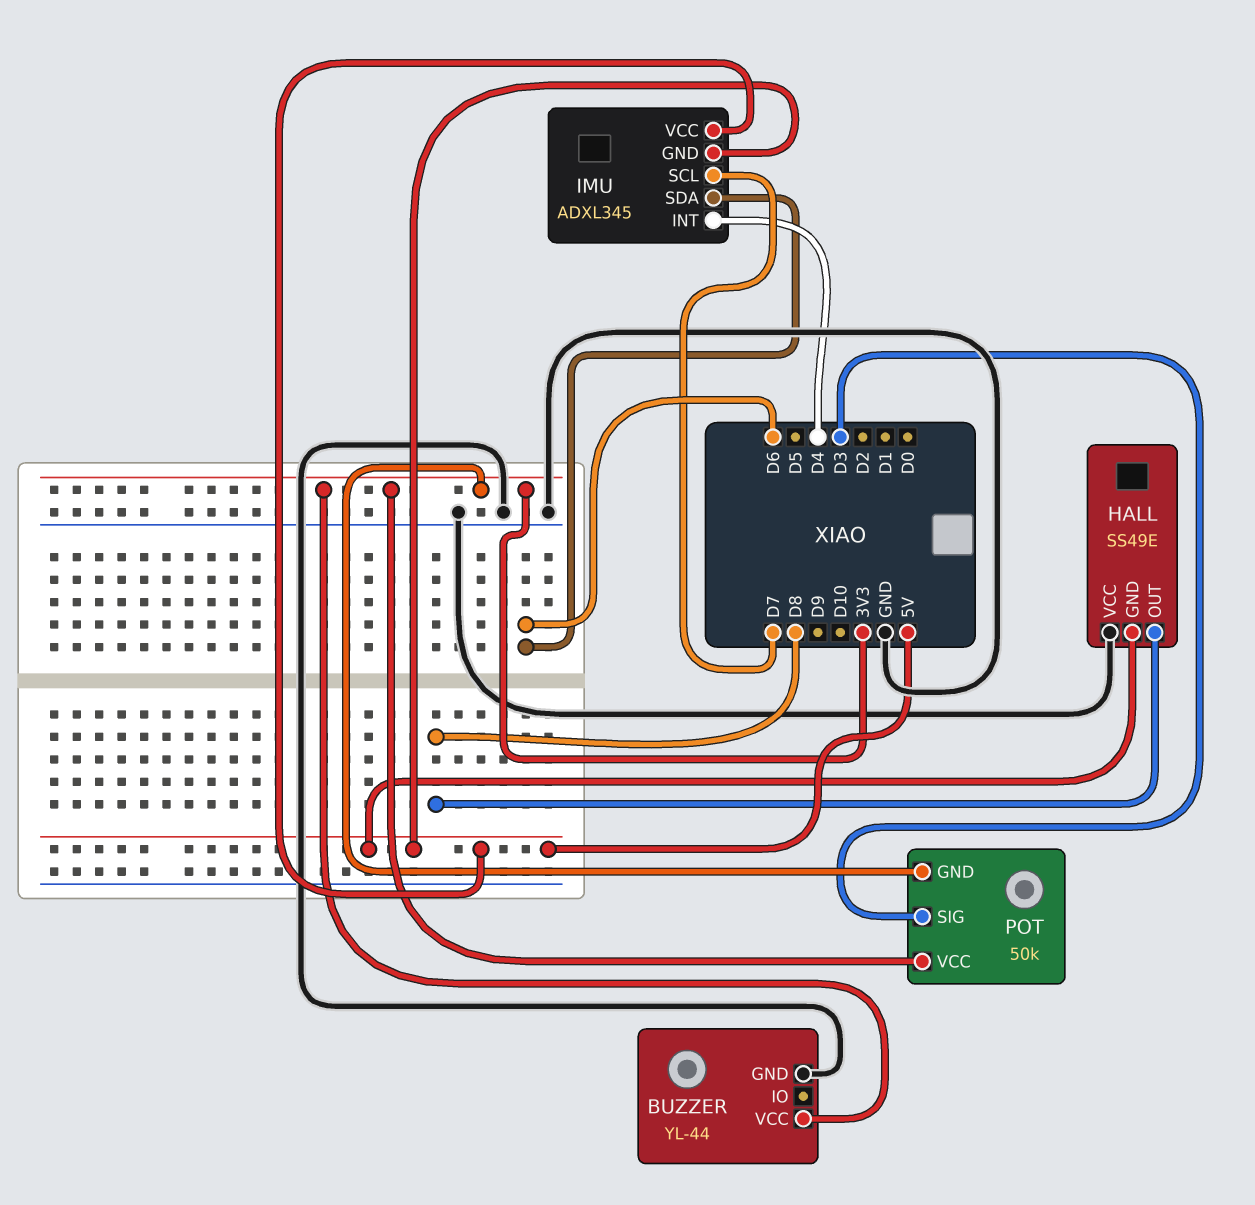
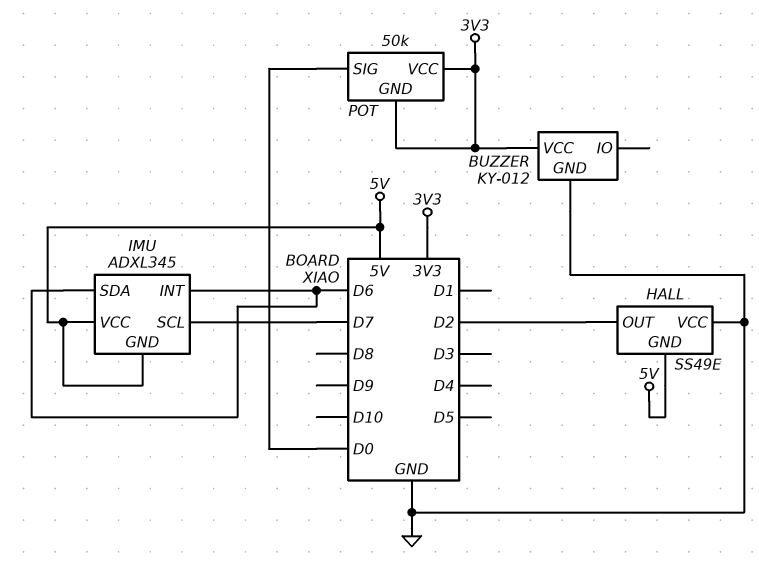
BUZZER: YL-44 -> KY-012
HALL pin OUT: D8 -> D2
IMU pin INT: D4 -> D6
POT pin SIG: D3 -> D0

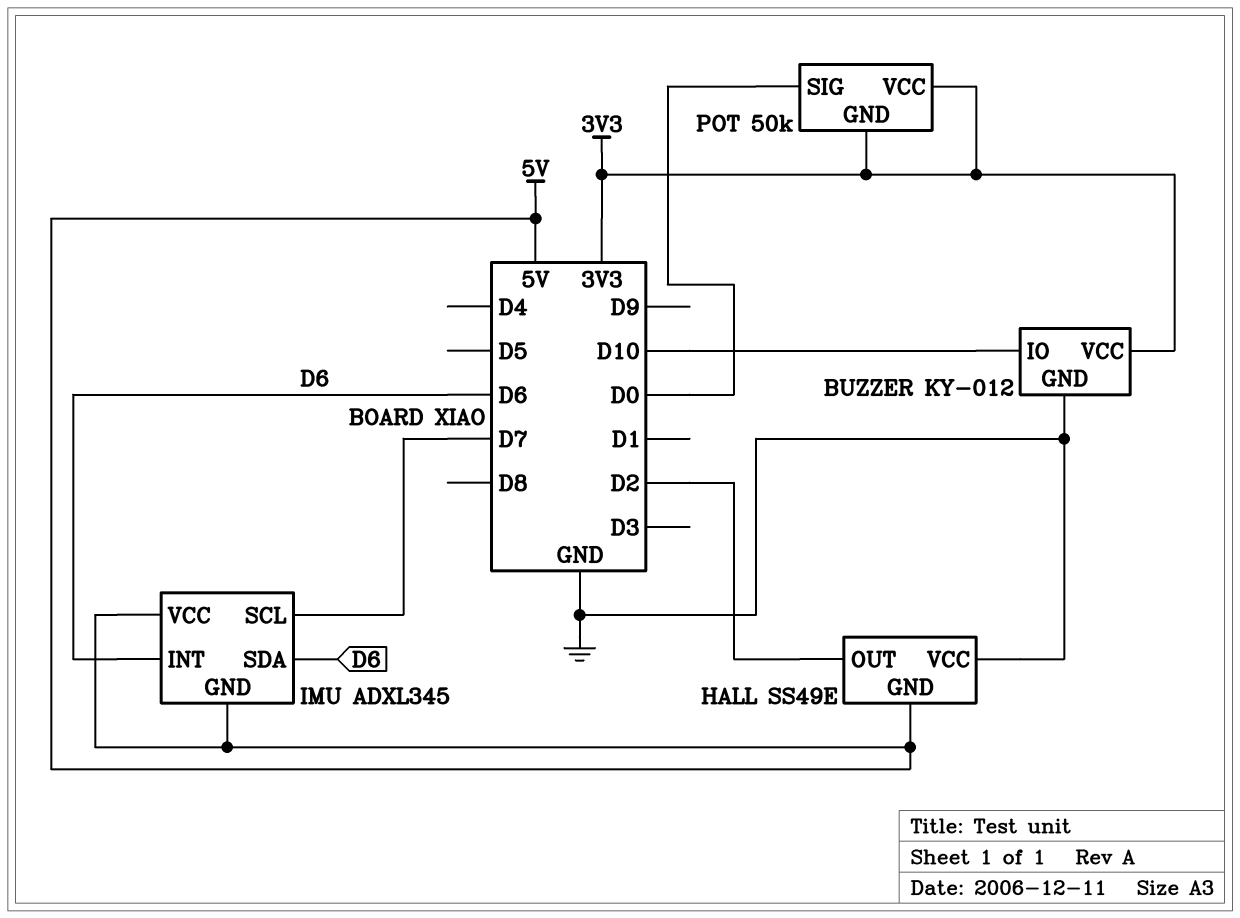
BUZZER pin IO: none -> D10

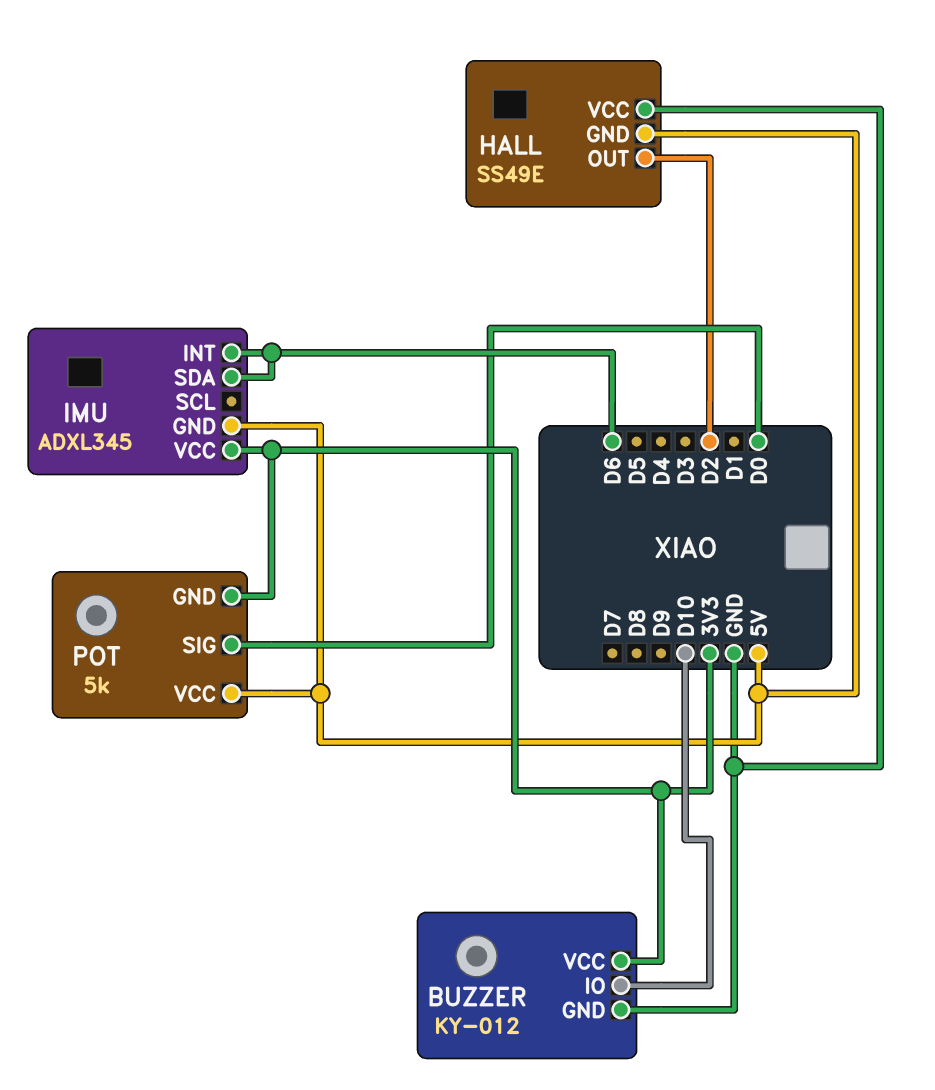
IMU pin SCL: D7 -> none
IMU pin VCC: 5V -> 3V3
POT: 50k -> 5k
POT pin VCC: 3V3 -> 5V

